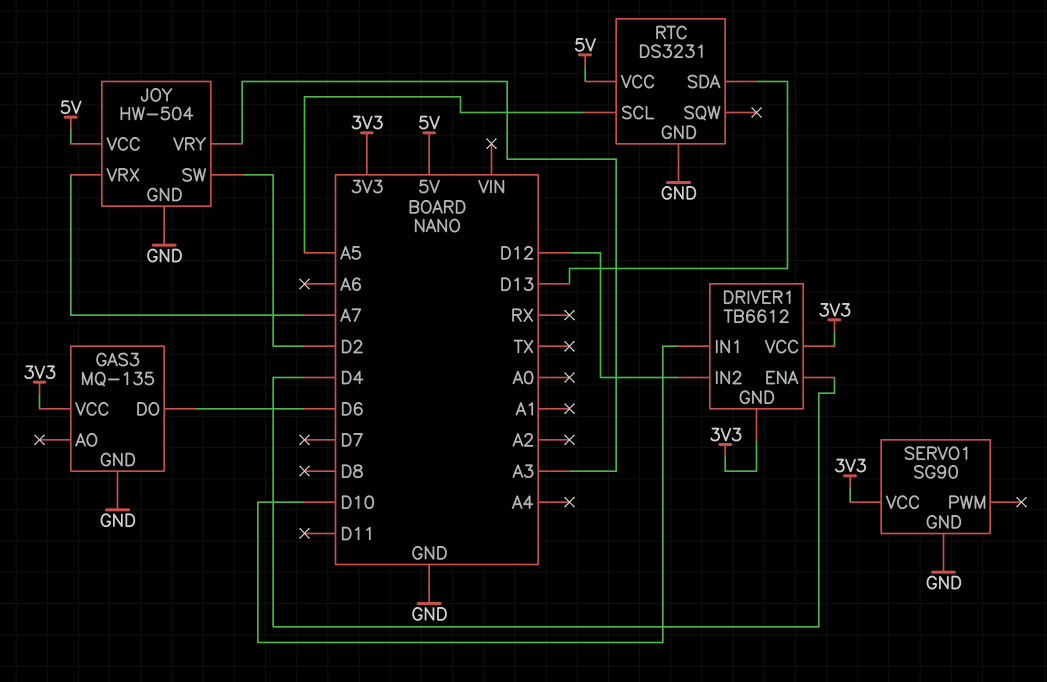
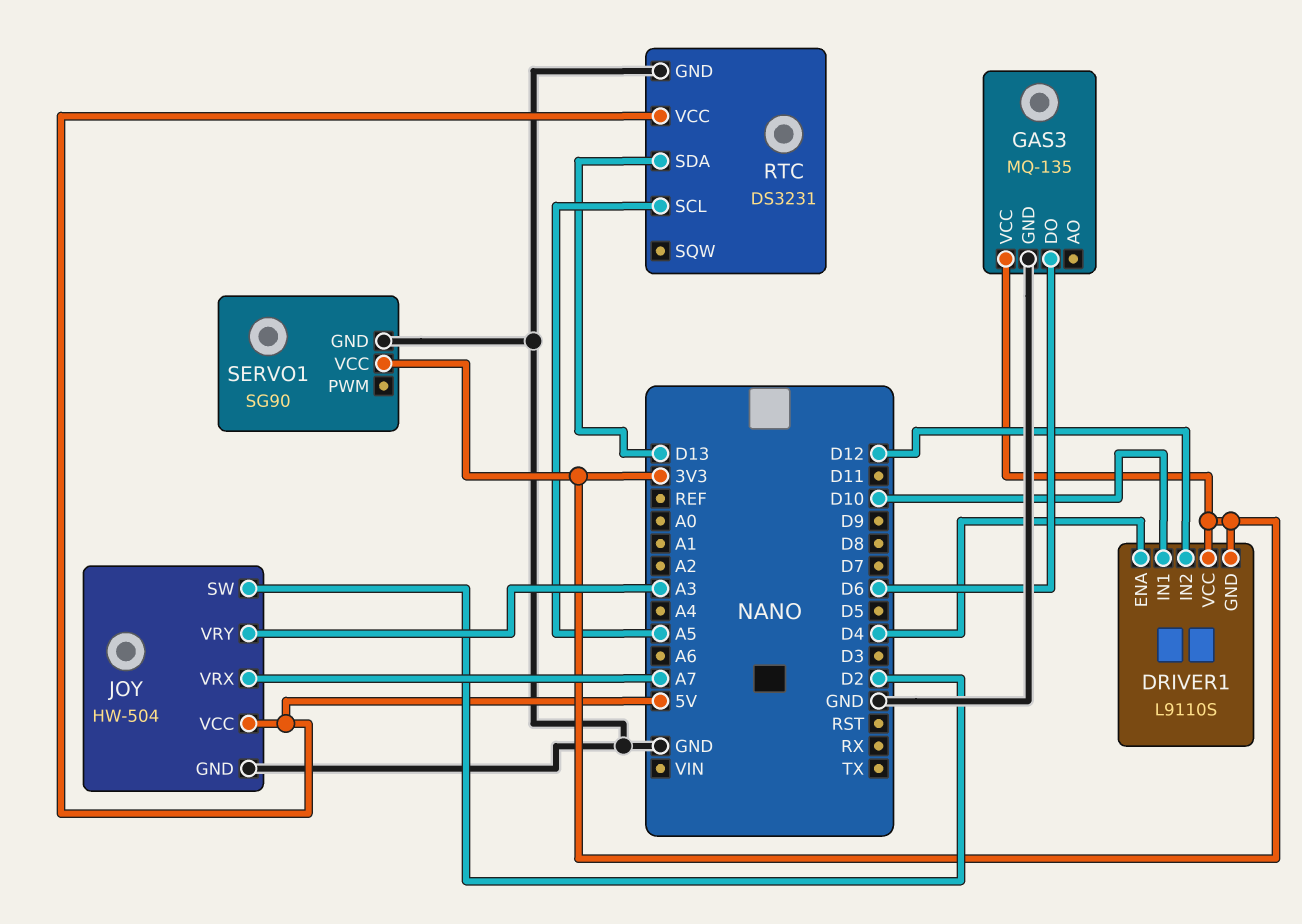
DRIVER1: TB6612 -> L9110S

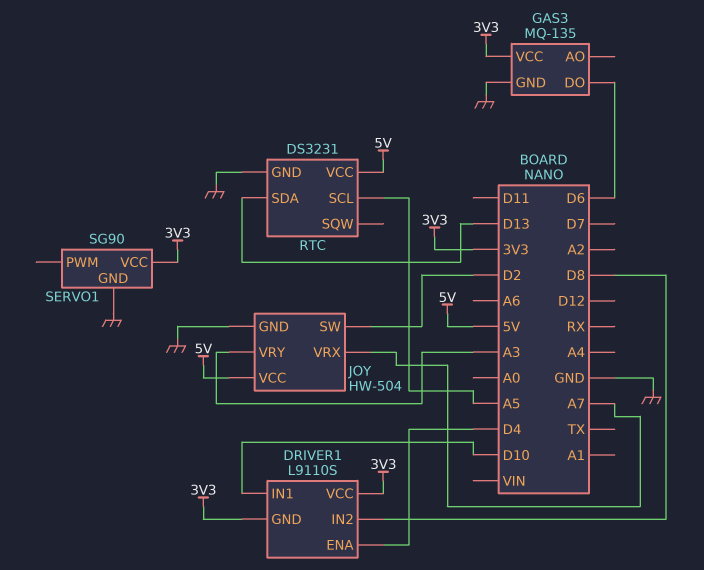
DRIVER1 pin IN2: D12 -> D8

